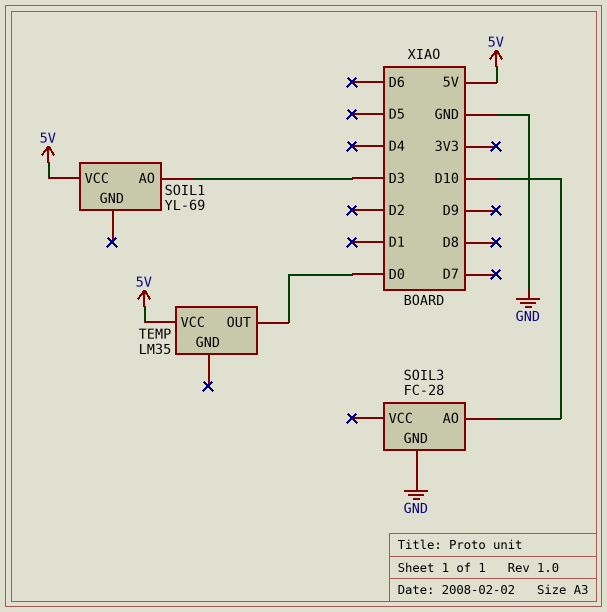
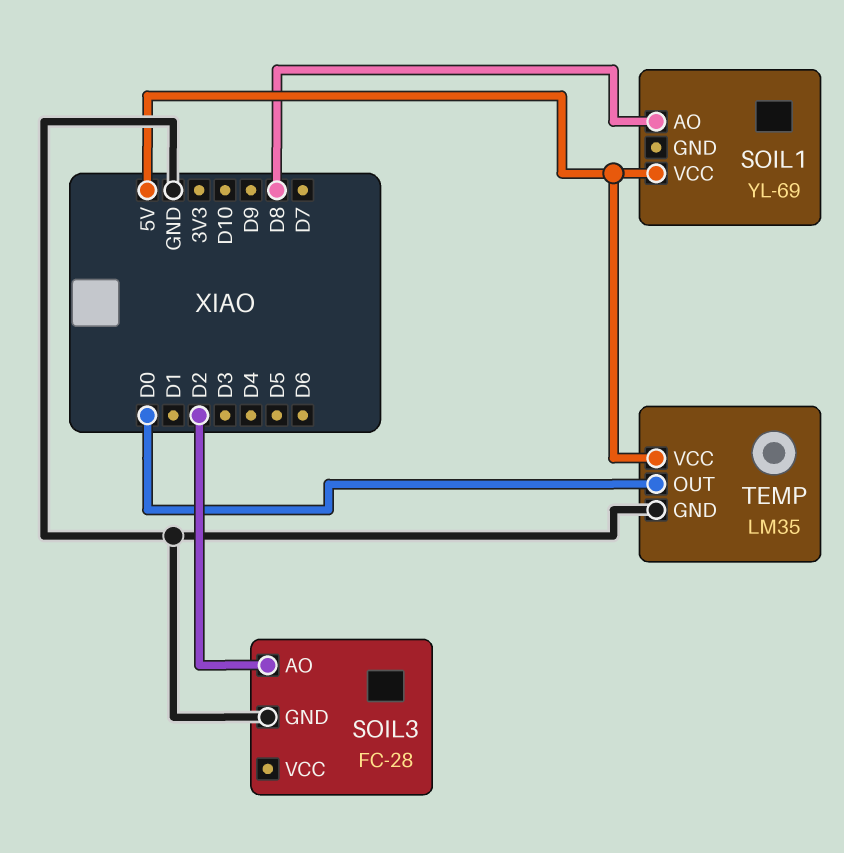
SOIL1 pin AO: D3 -> D8
SOIL3 pin AO: D10 -> D2
TEMP pin GND: none -> GND

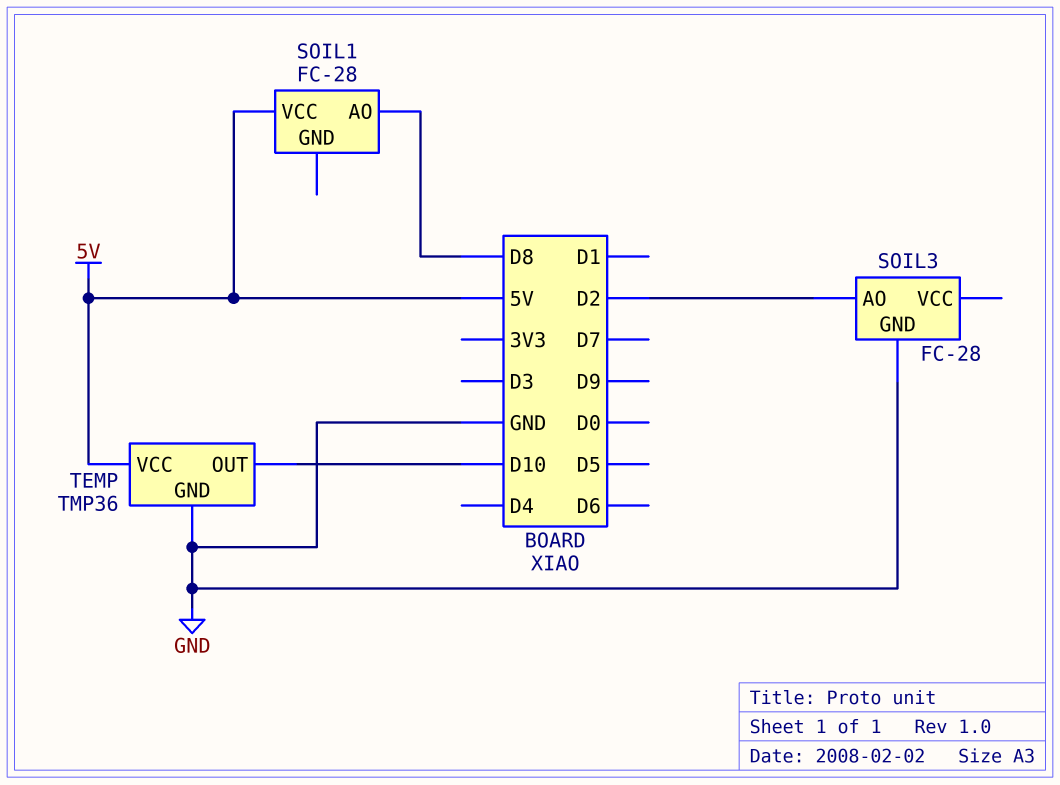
SOIL1: YL-69 -> FC-28
TEMP: LM35 -> TMP36
TEMP pin OUT: D0 -> D10

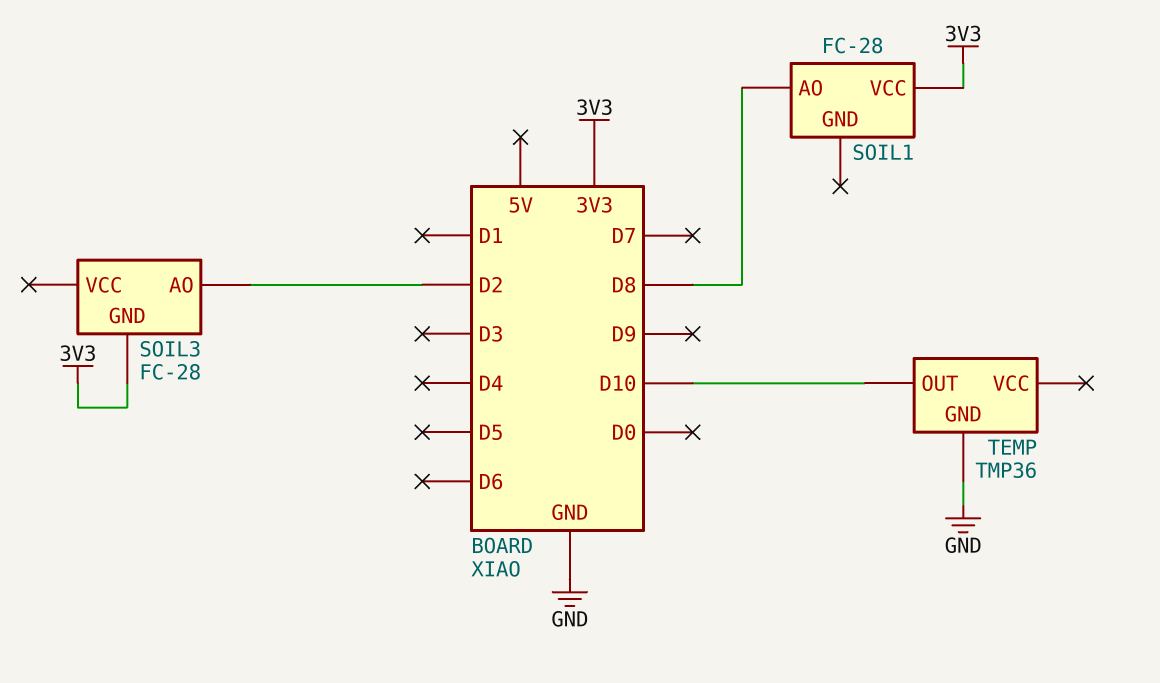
SOIL1 pin VCC: 5V -> 3V3
SOIL3 pin GND: GND -> 3V3
TEMP pin VCC: 5V -> none

